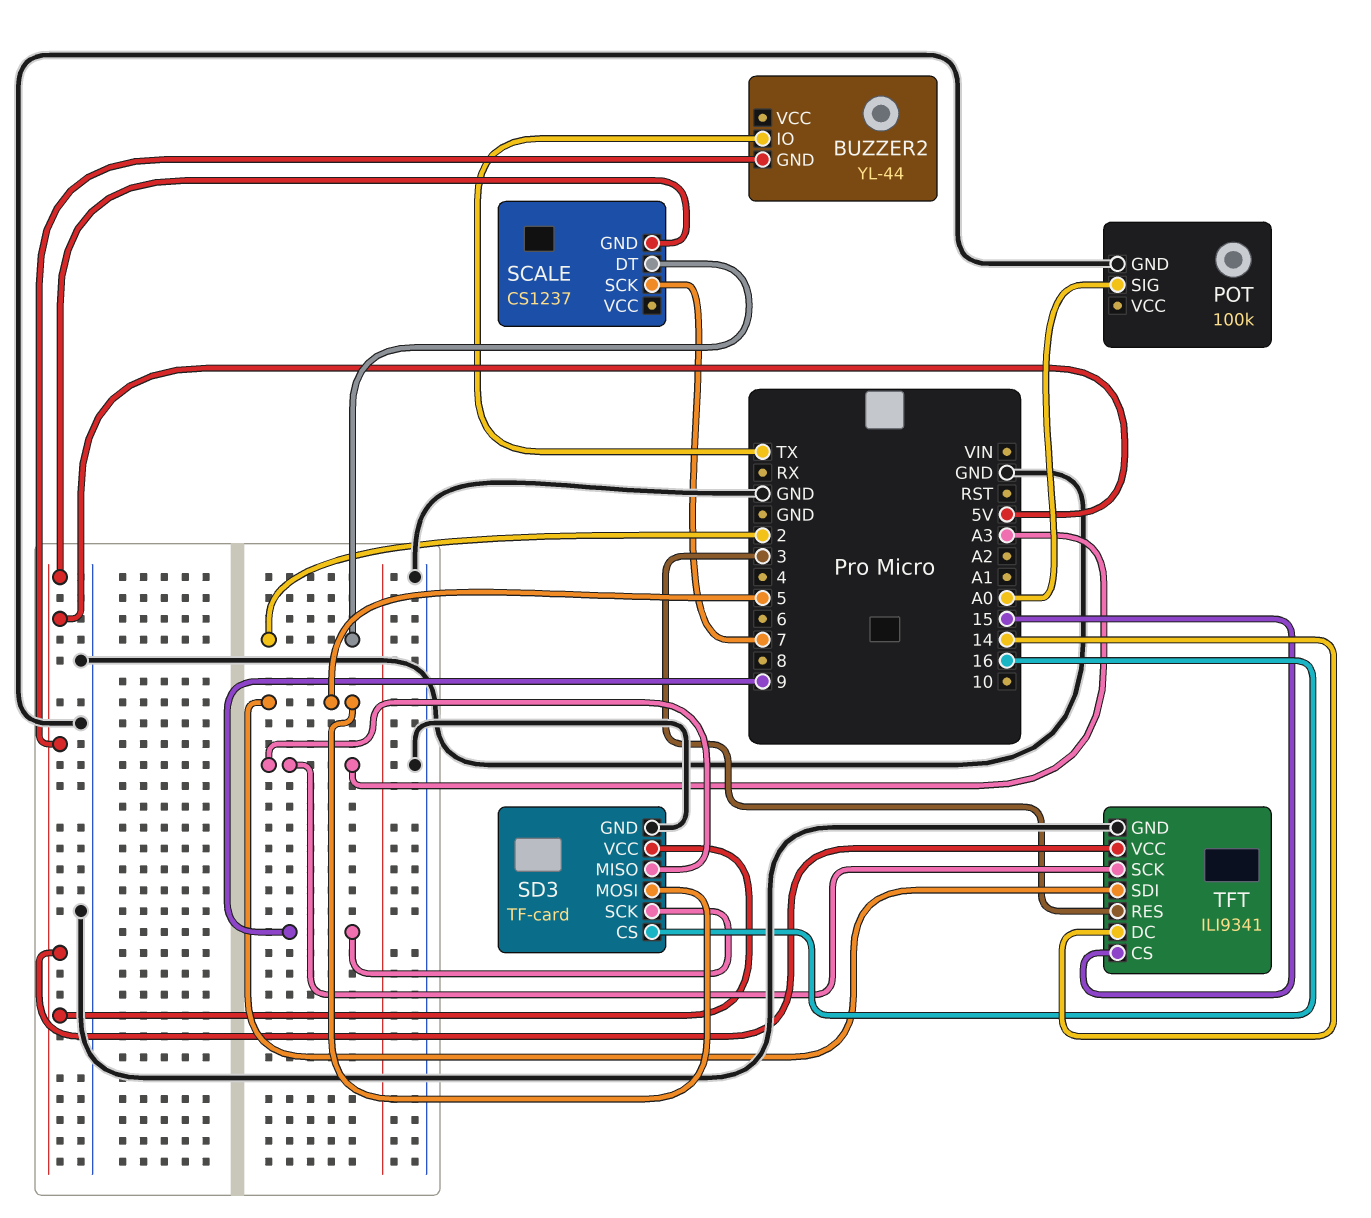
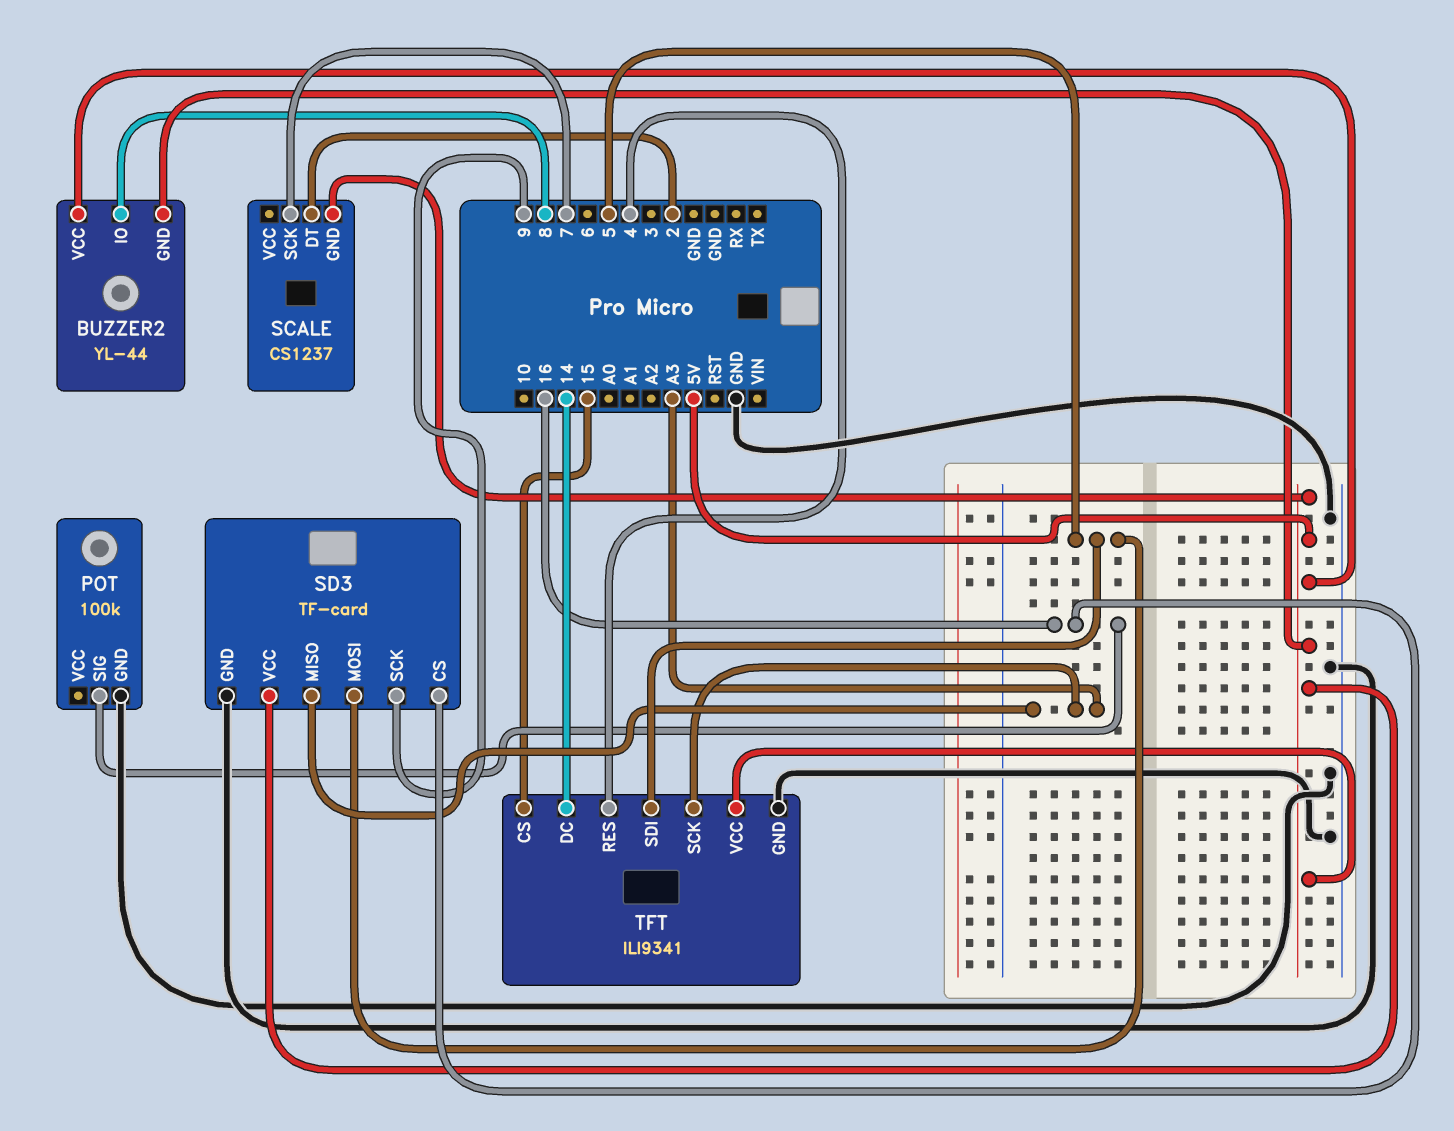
BUZZER2 pin IO: TX -> 8
BUZZER2 pin VCC: none -> 5V
POT pin SIG: A0 -> 16
TFT pin RES: 3 -> 4

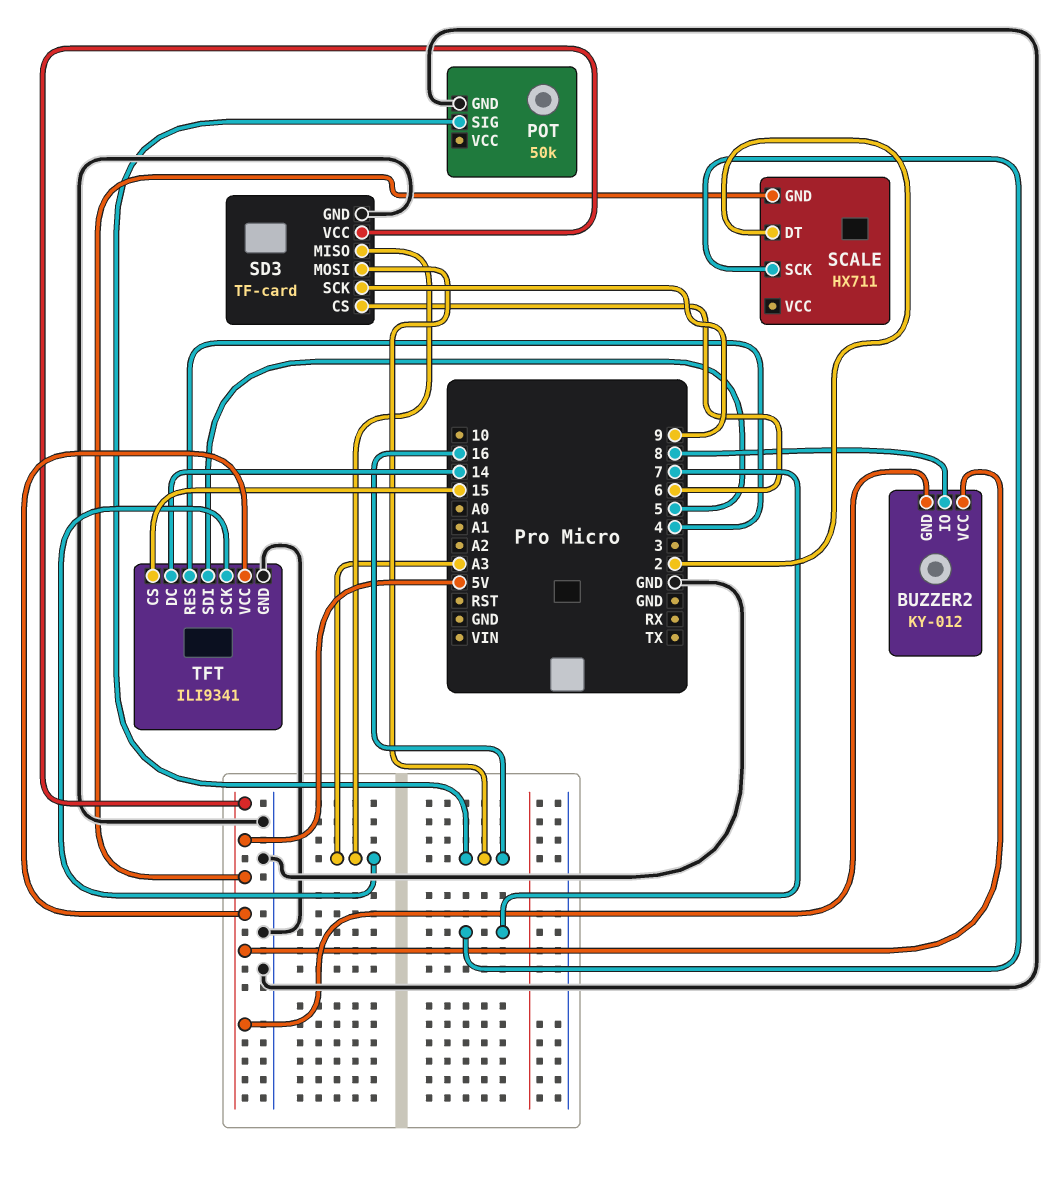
BUZZER2: YL-44 -> KY-012
POT: 100k -> 50k
SCALE: CS1237 -> HX711
SD3 pin CS: 16 -> 6
SD3 pin MOSI: 5 -> 16

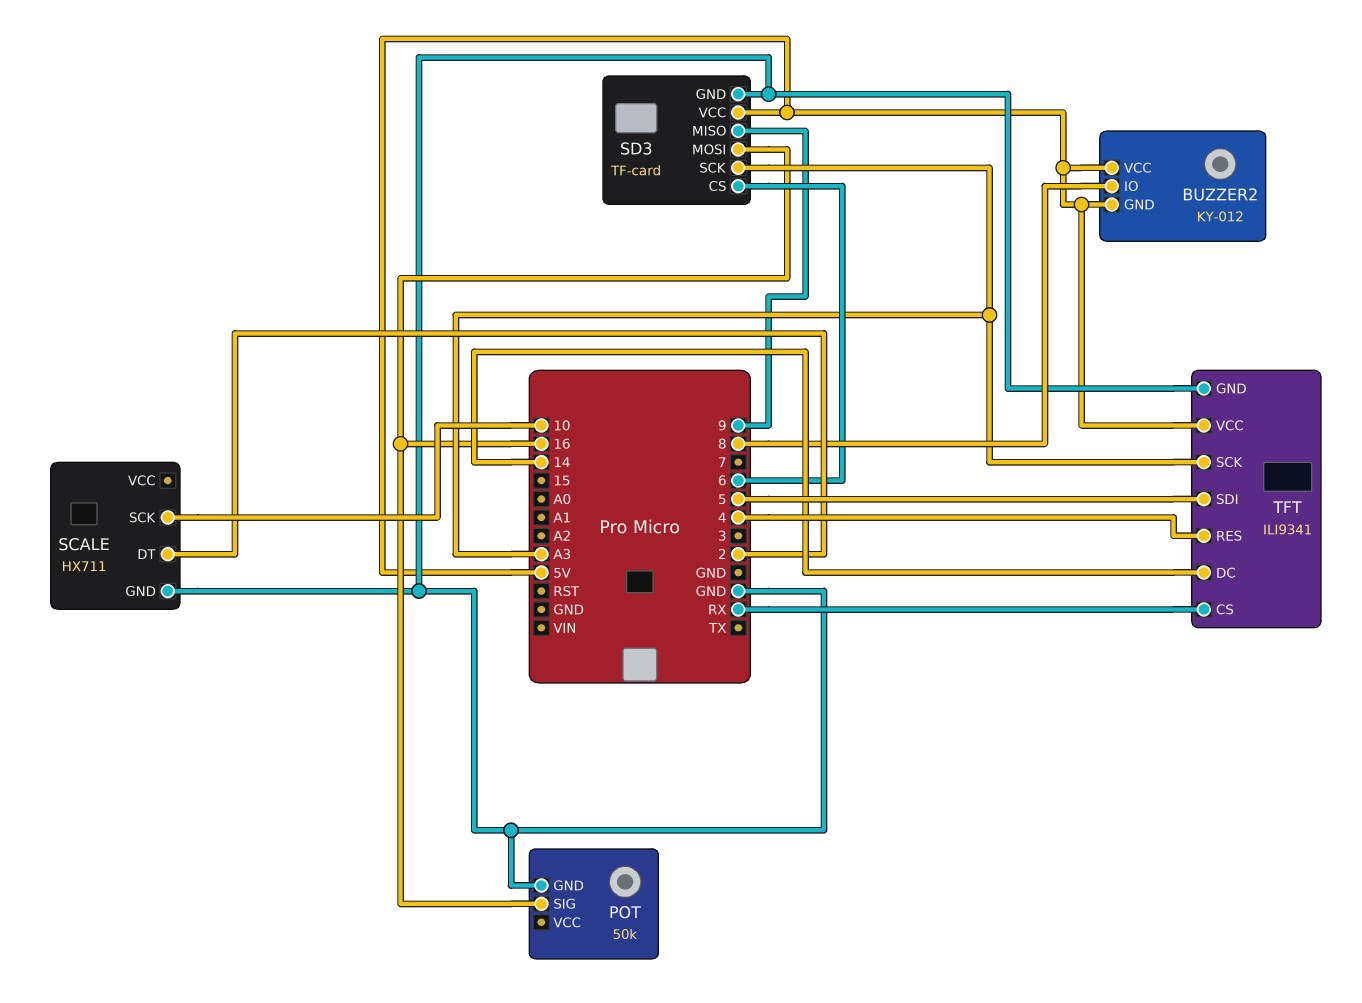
SCALE pin GND: 5V -> GND
SCALE pin SCK: 7 -> 10
SD3 pin MISO: A3 -> 9
SD3 pin SCK: 9 -> A3
TFT pin CS: 15 -> RX

